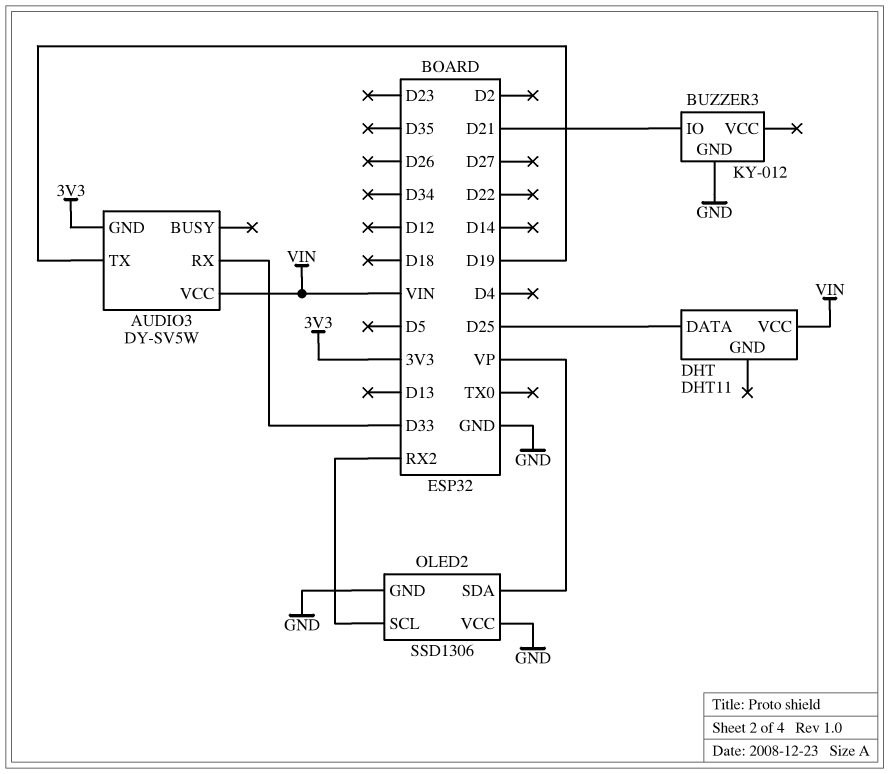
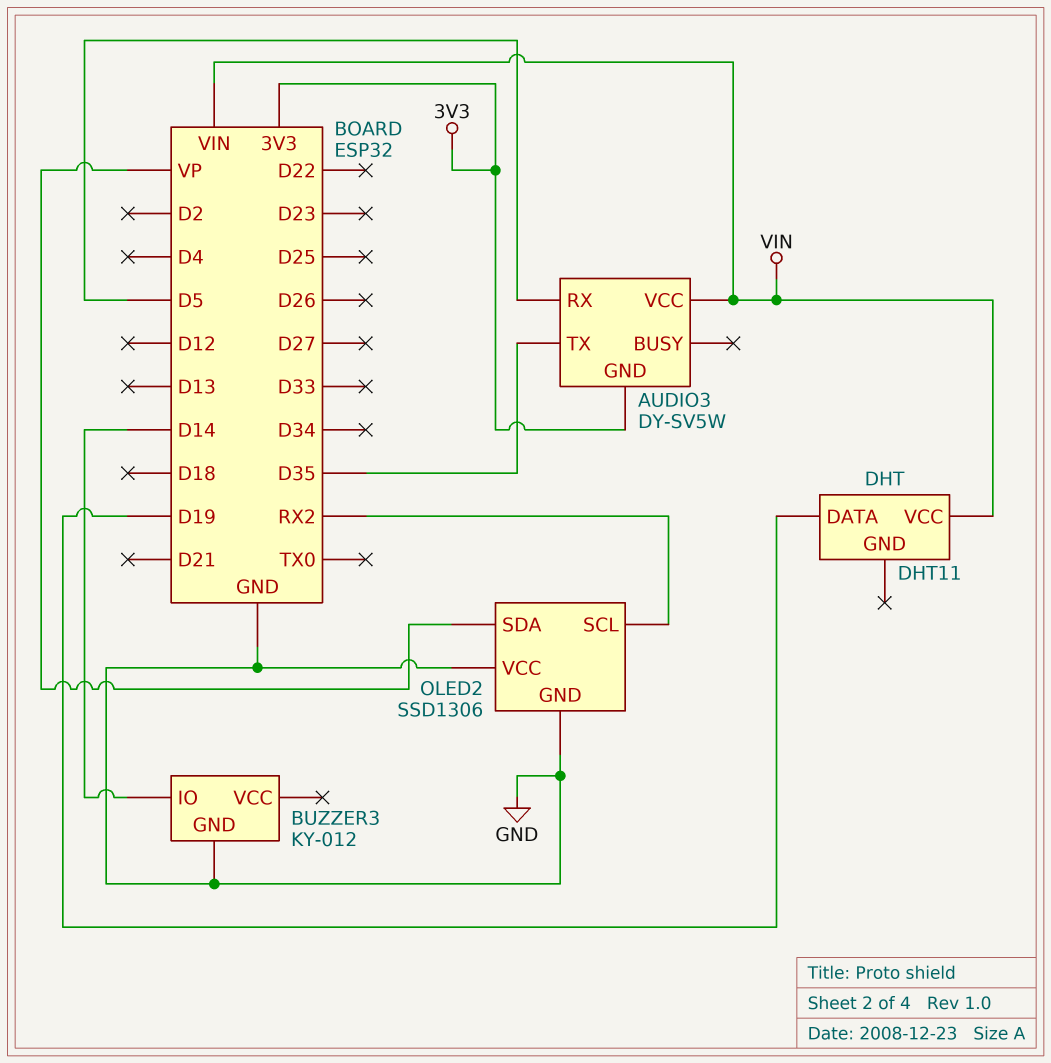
AUDIO3 pin RX: D33 -> D5
AUDIO3 pin TX: D19 -> D35
BUZZER3 pin IO: D21 -> D14
DHT pin DATA: D25 -> D19

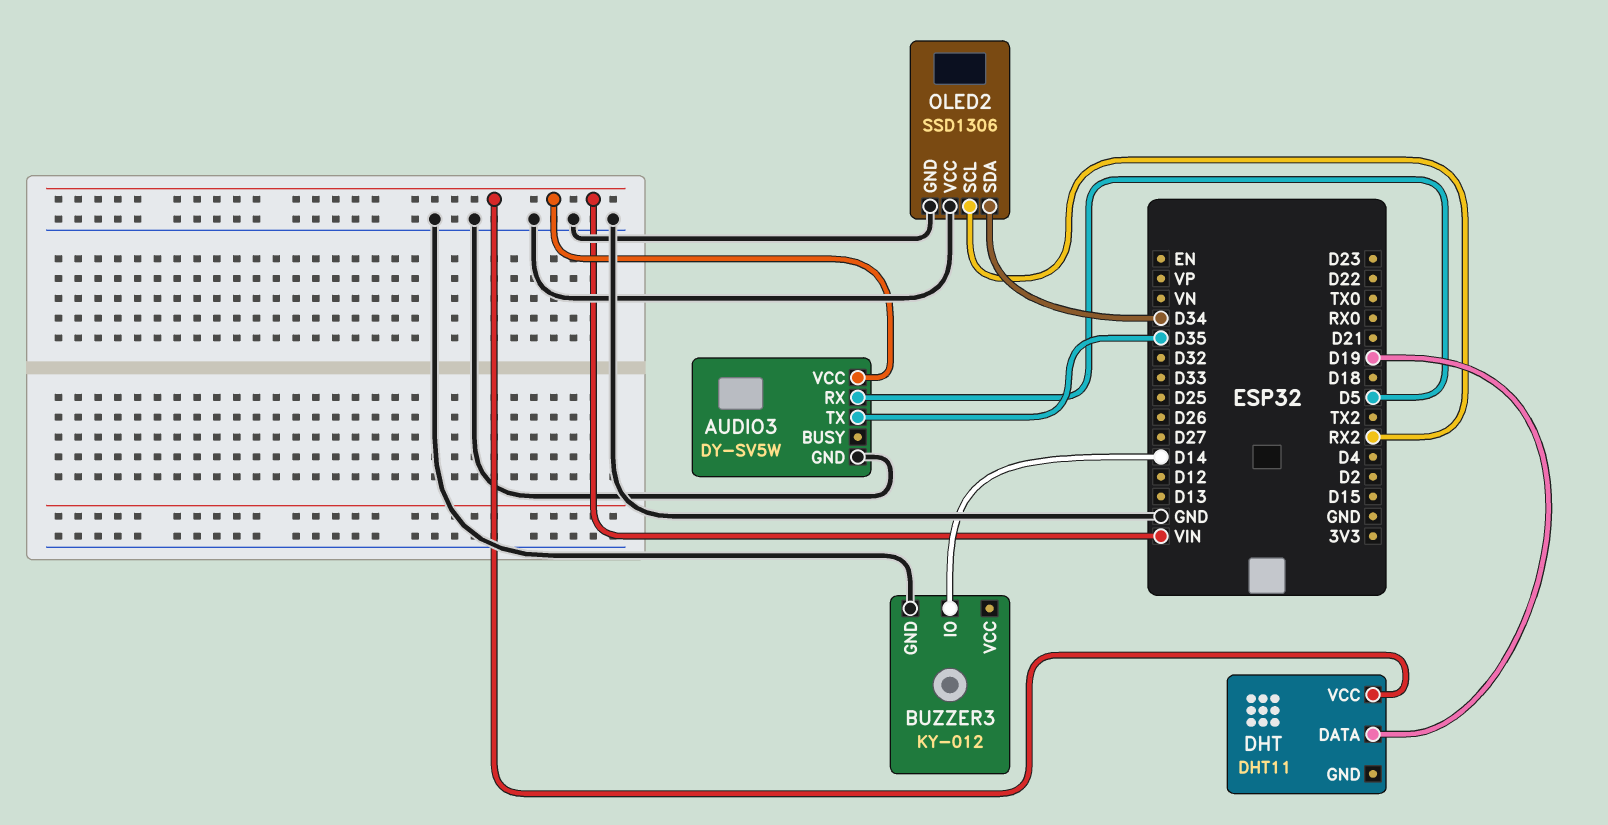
AUDIO3 pin GND: 3V3 -> GND
OLED2 pin SDA: VP -> D34

